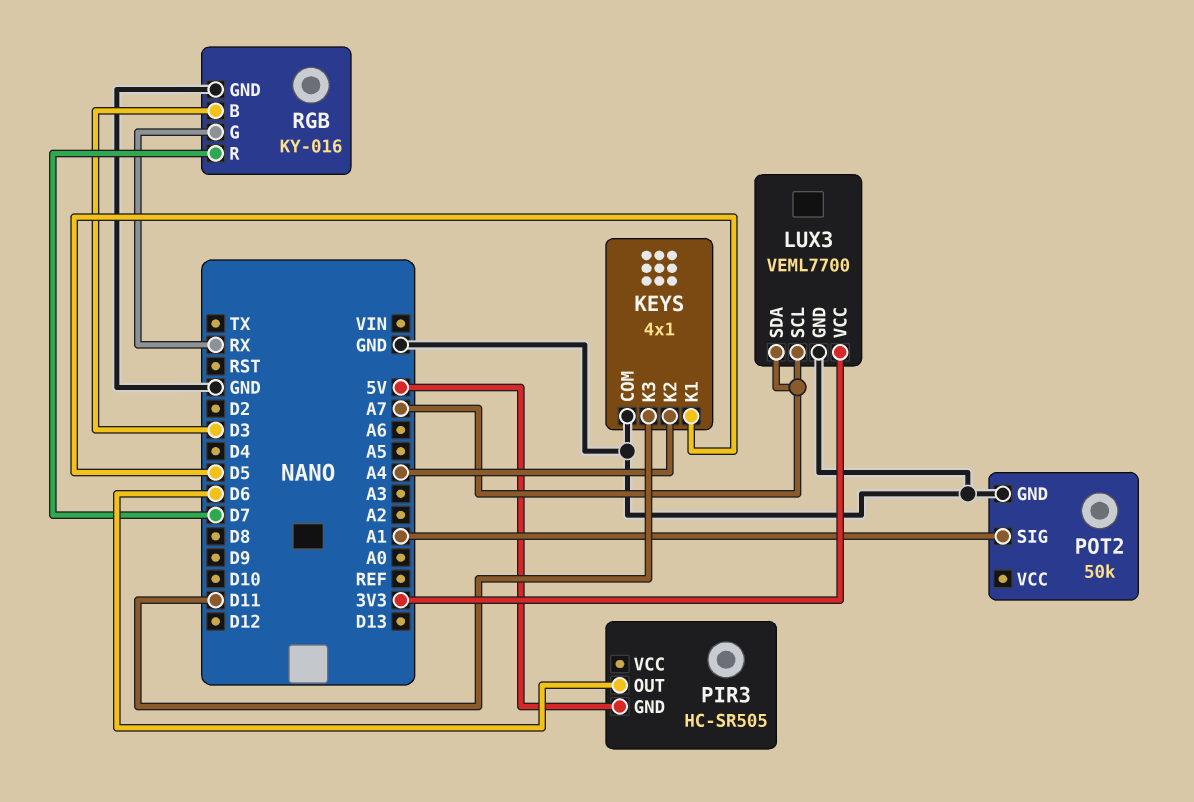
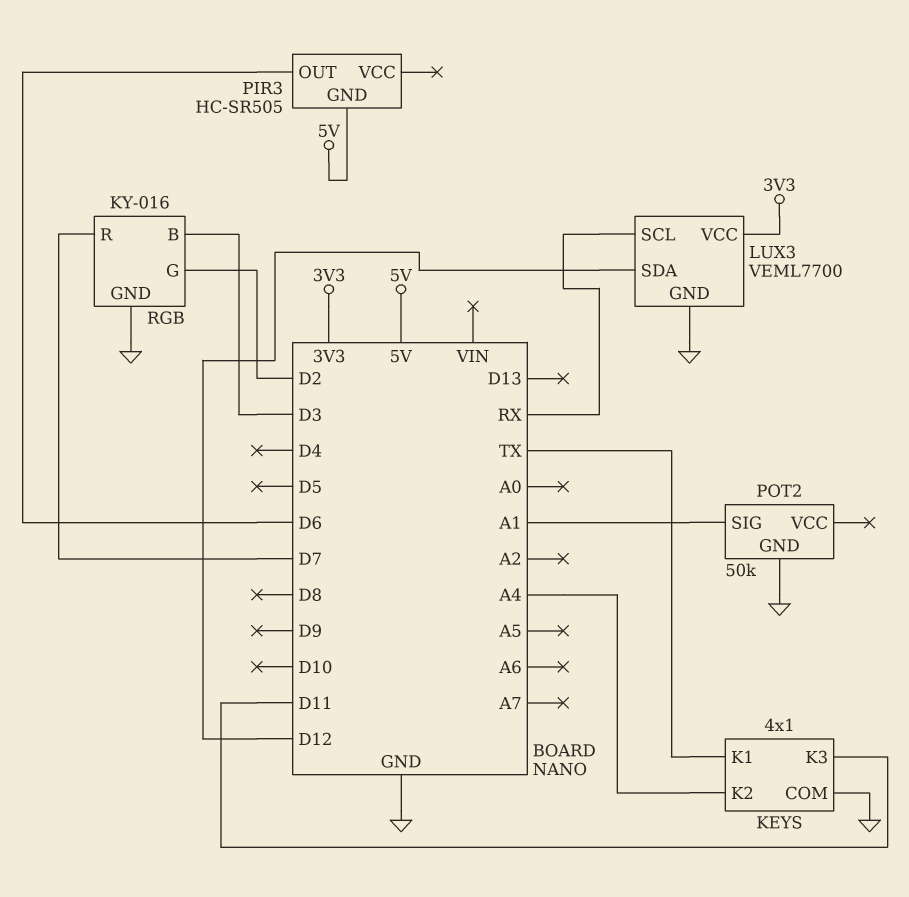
KEYS pin K1: D5 -> TX
LUX3 pin SCL: A7 -> RX
LUX3 pin SDA: A7 -> D12
RGB pin G: RX -> D2

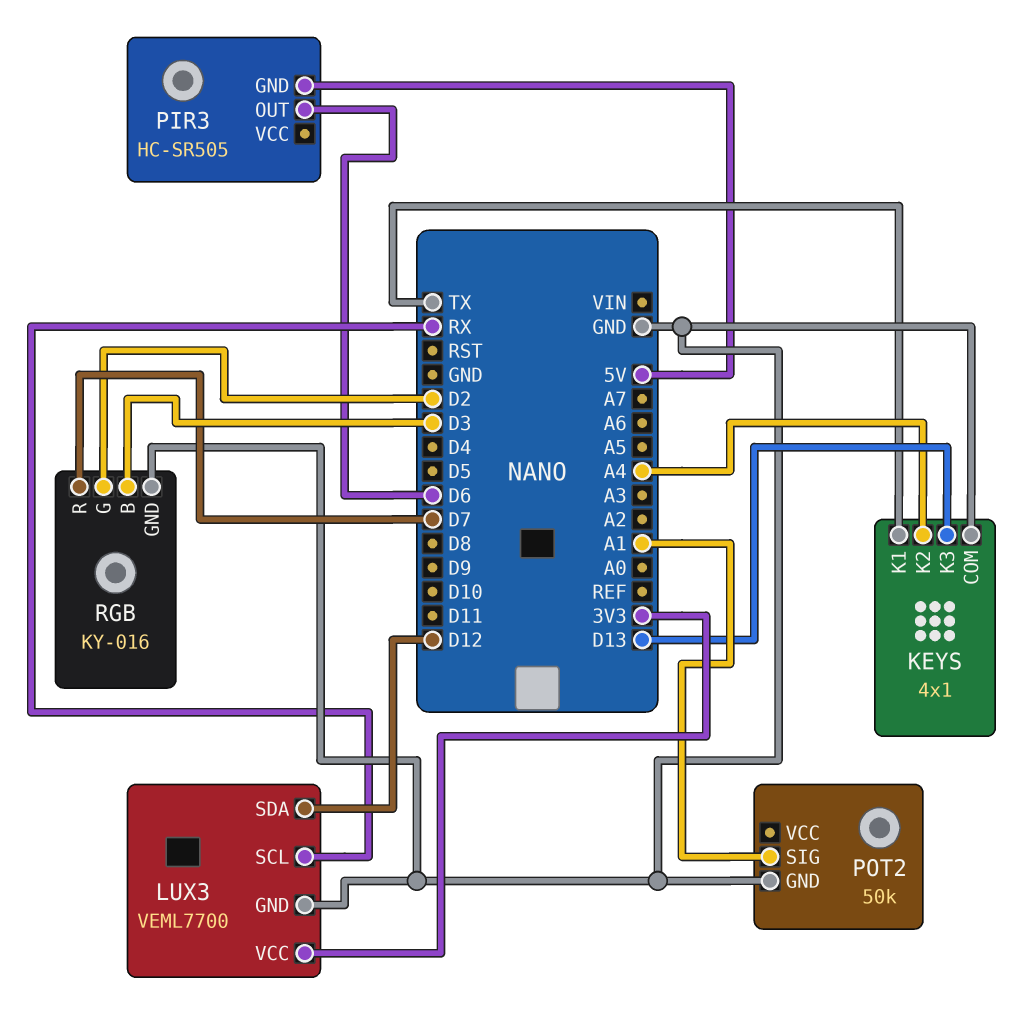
KEYS pin K3: D11 -> D13

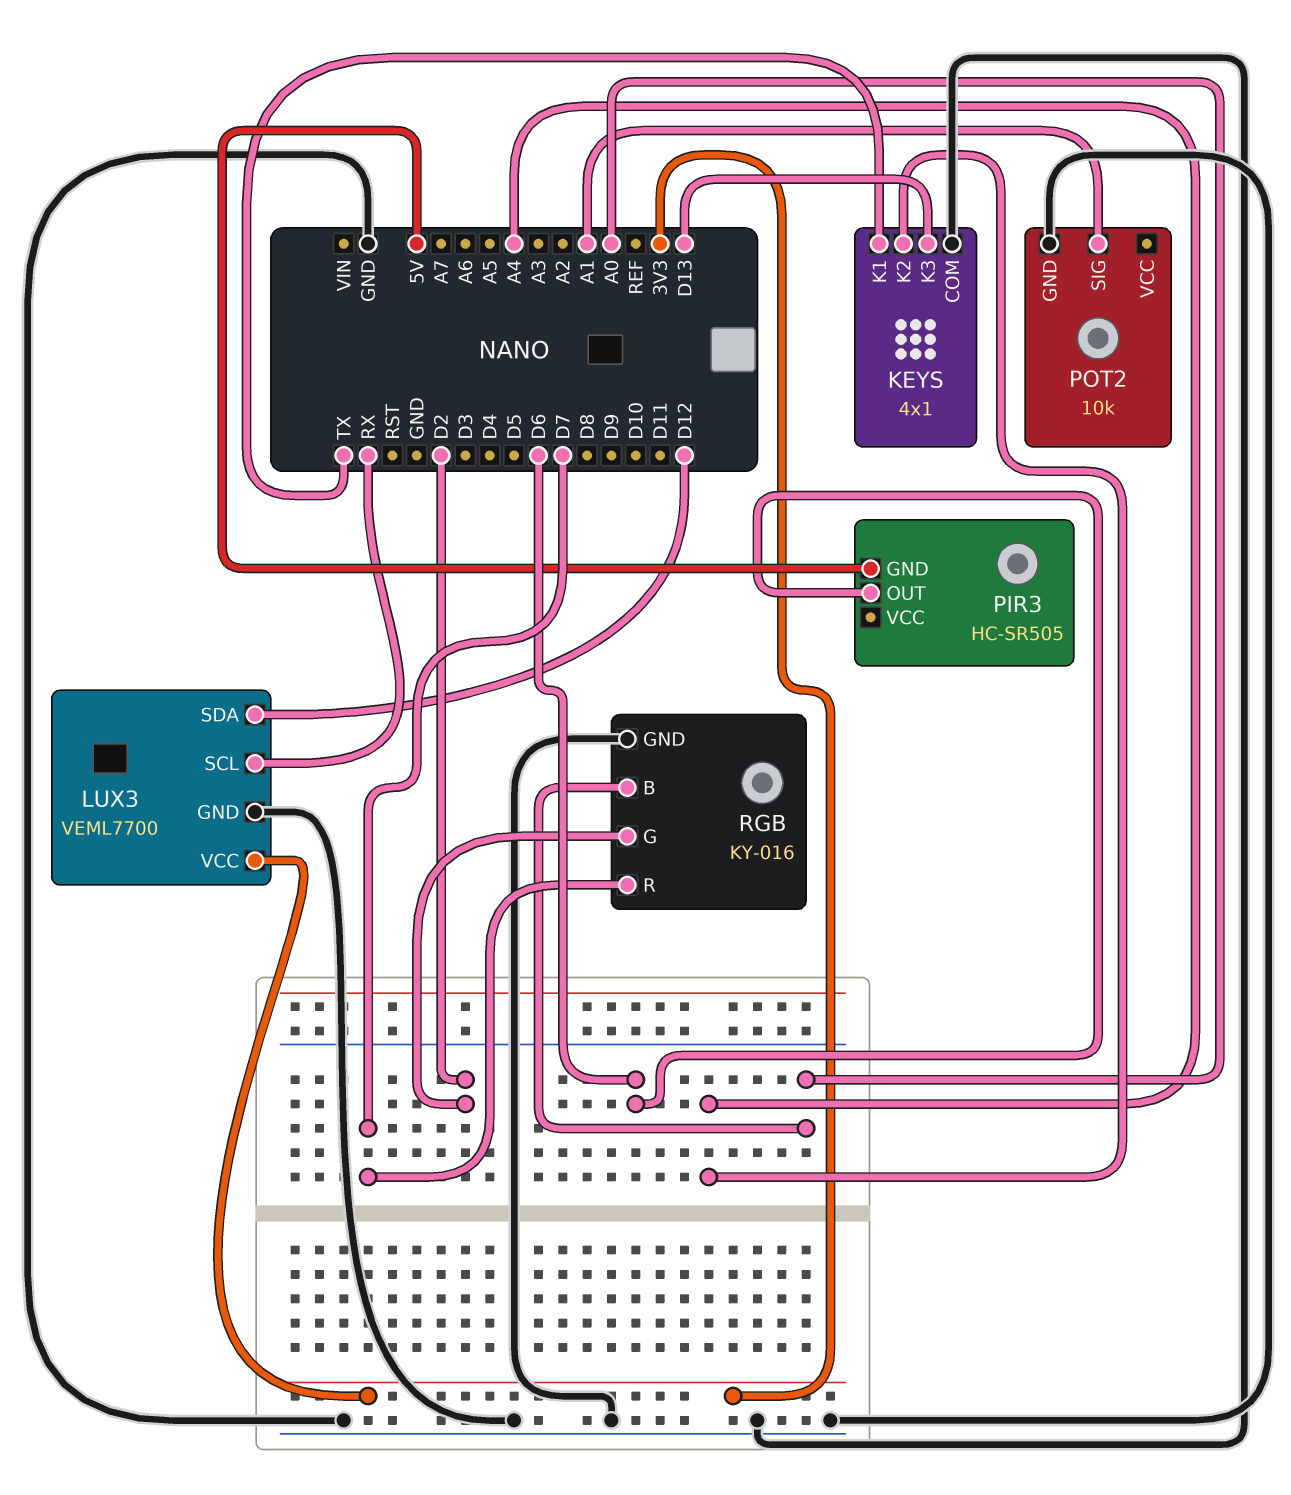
POT2: 50k -> 10k
RGB pin B: D3 -> A0

